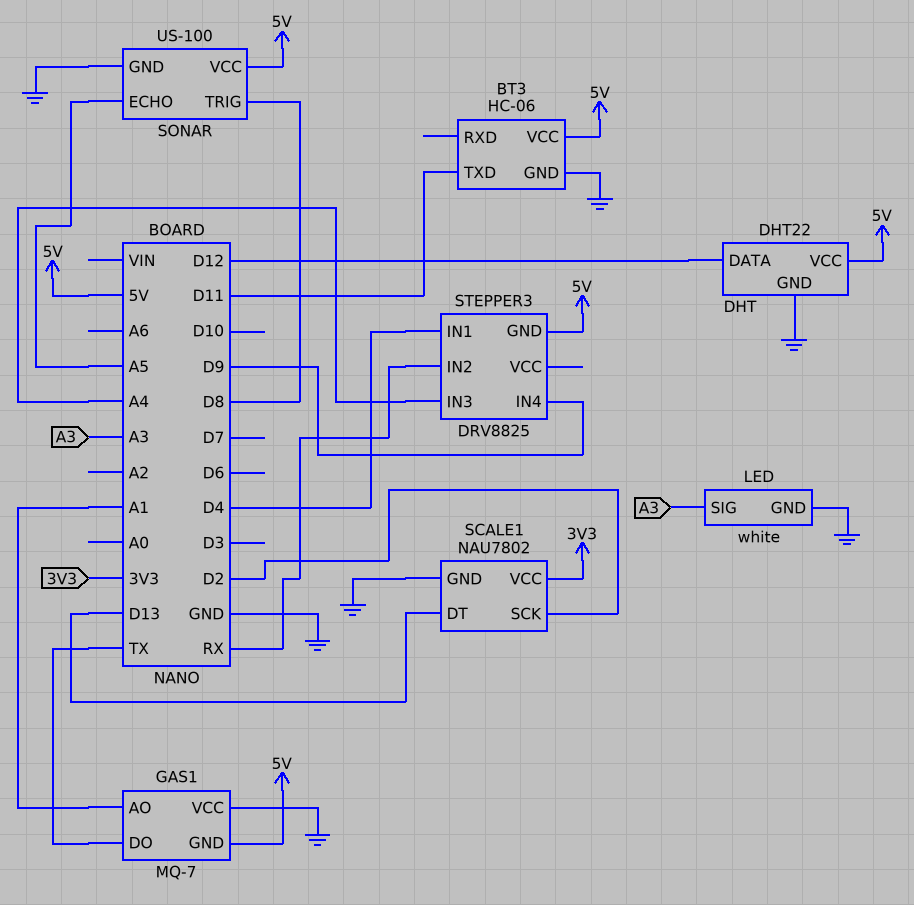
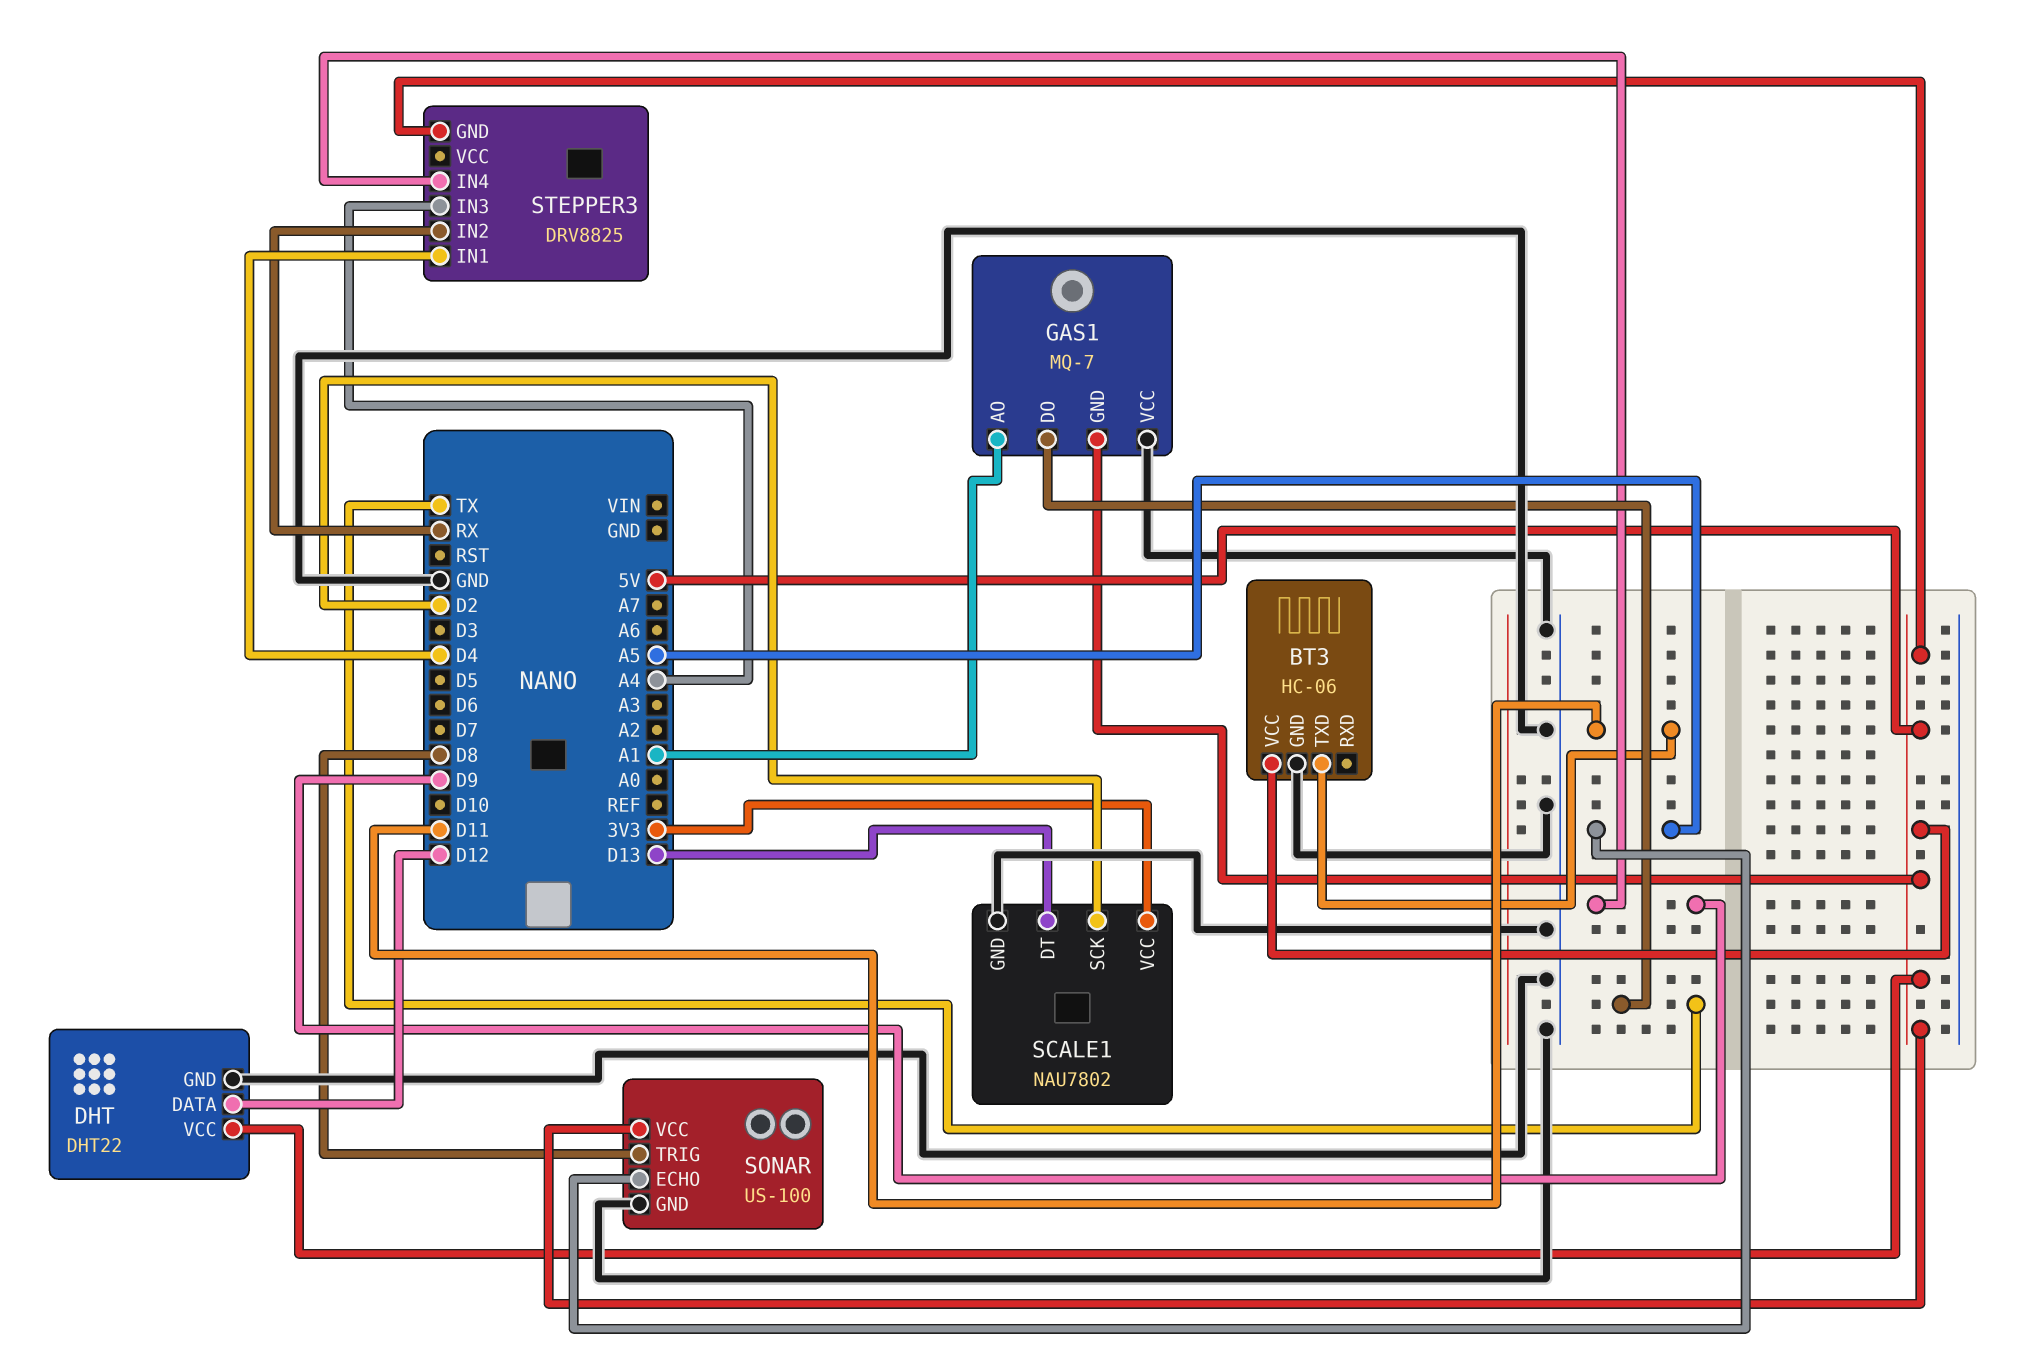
LED: white -> none
LED pin GND: GND -> none
LED pin SIG: A3 -> none

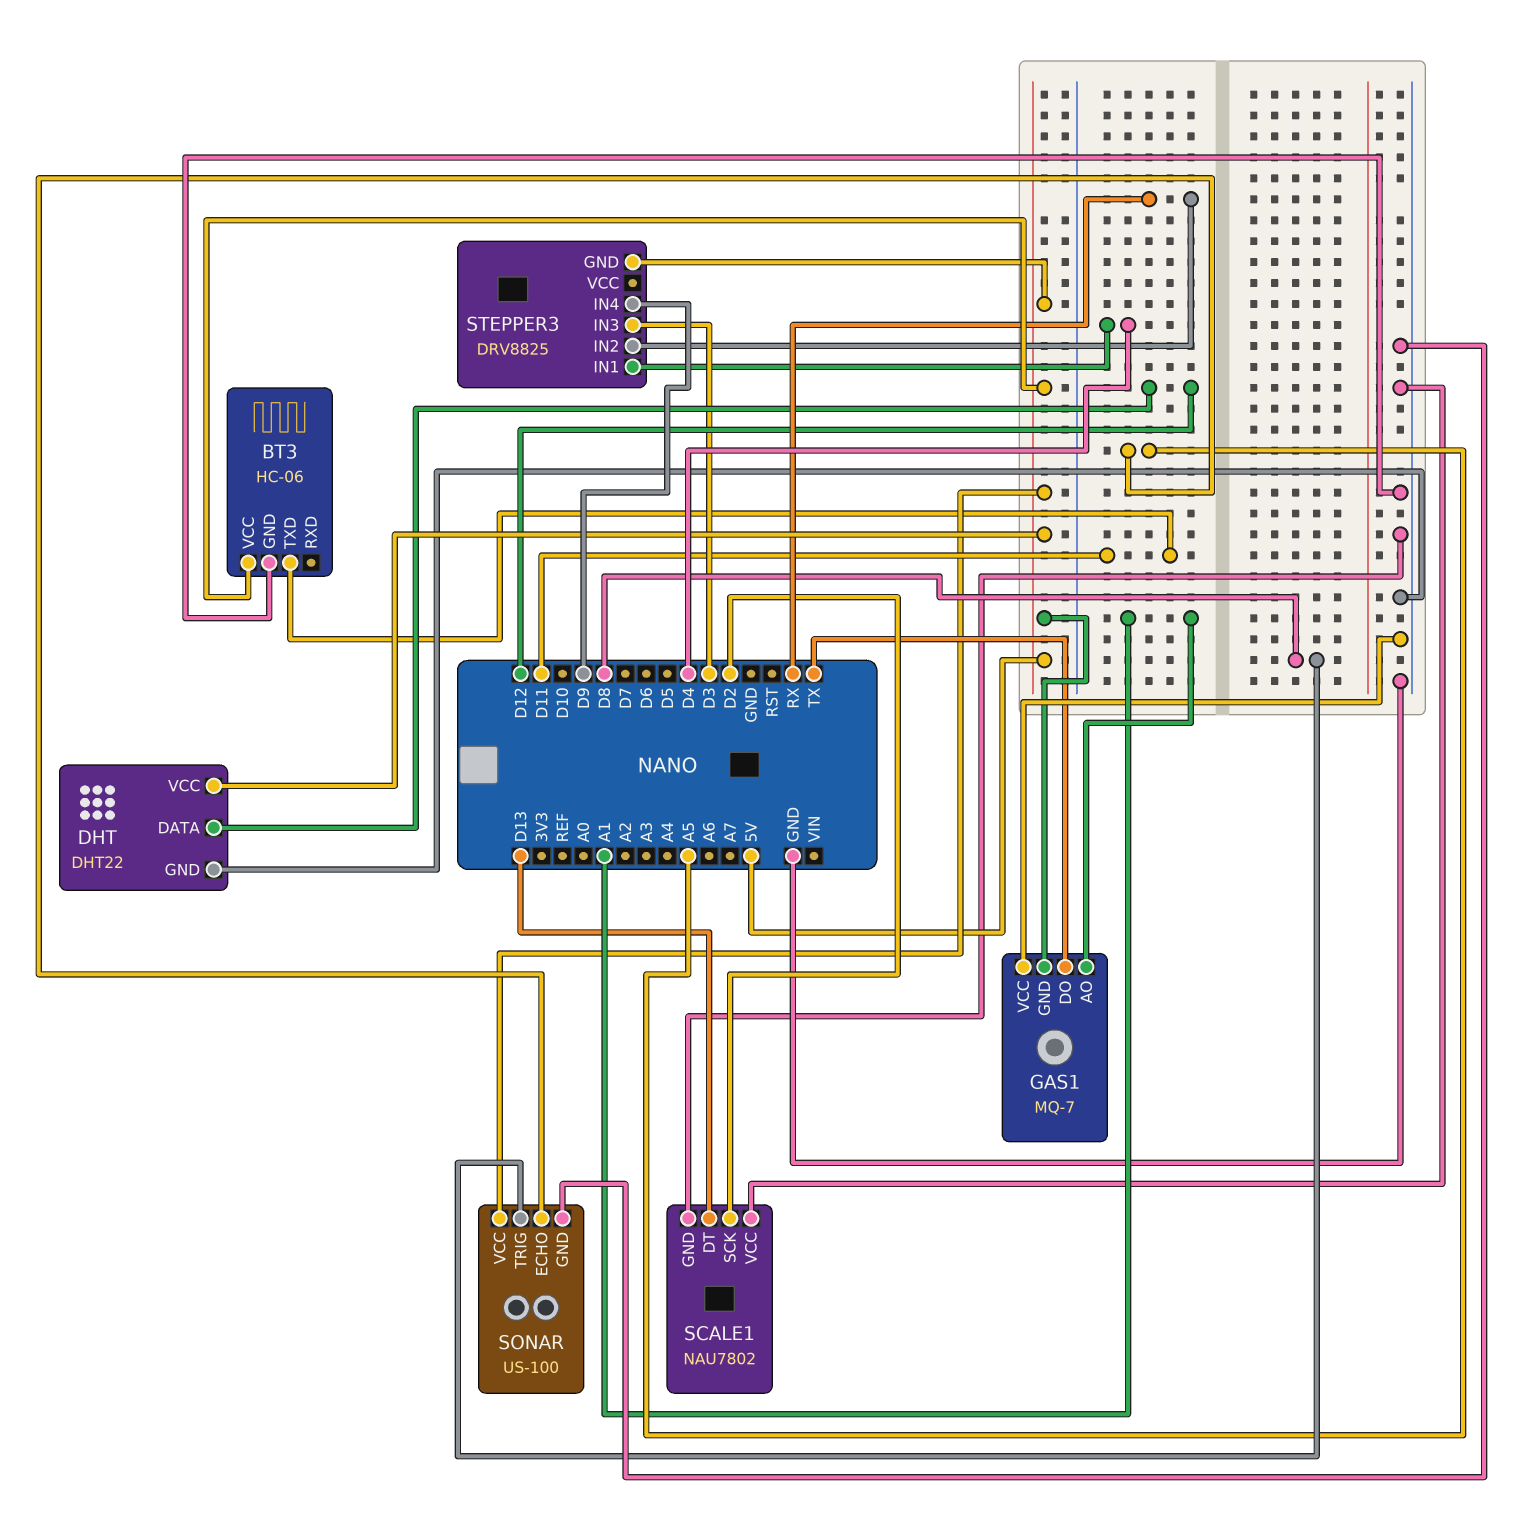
SCALE1 pin VCC: 3V3 -> GND
STEPPER3 pin IN3: A4 -> D3

